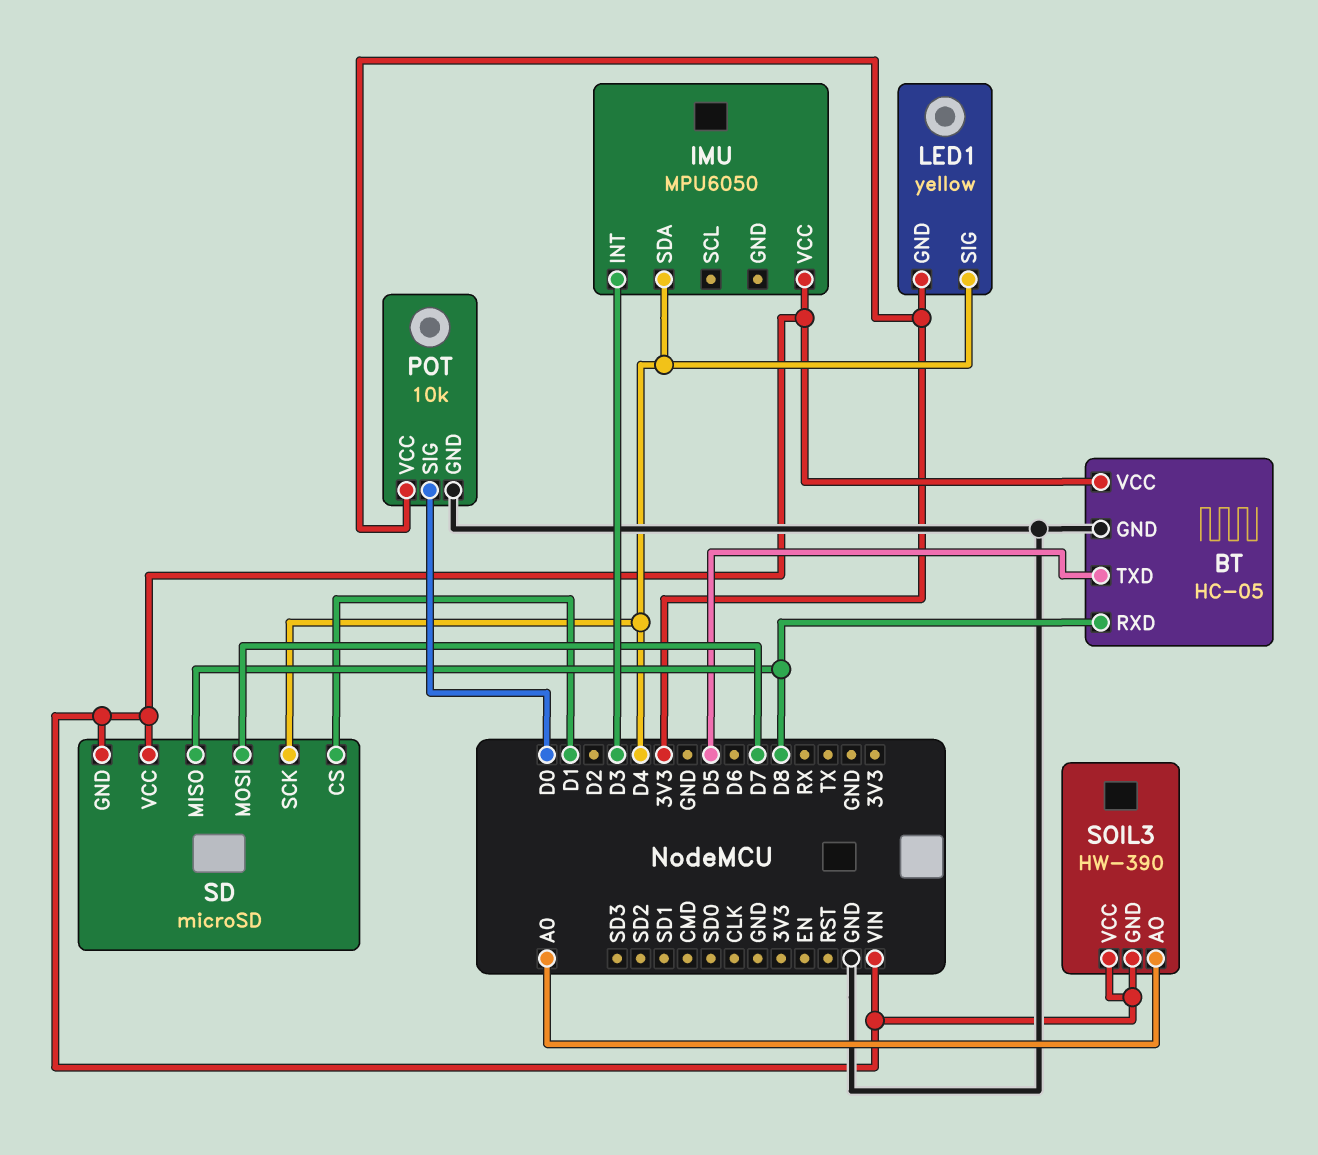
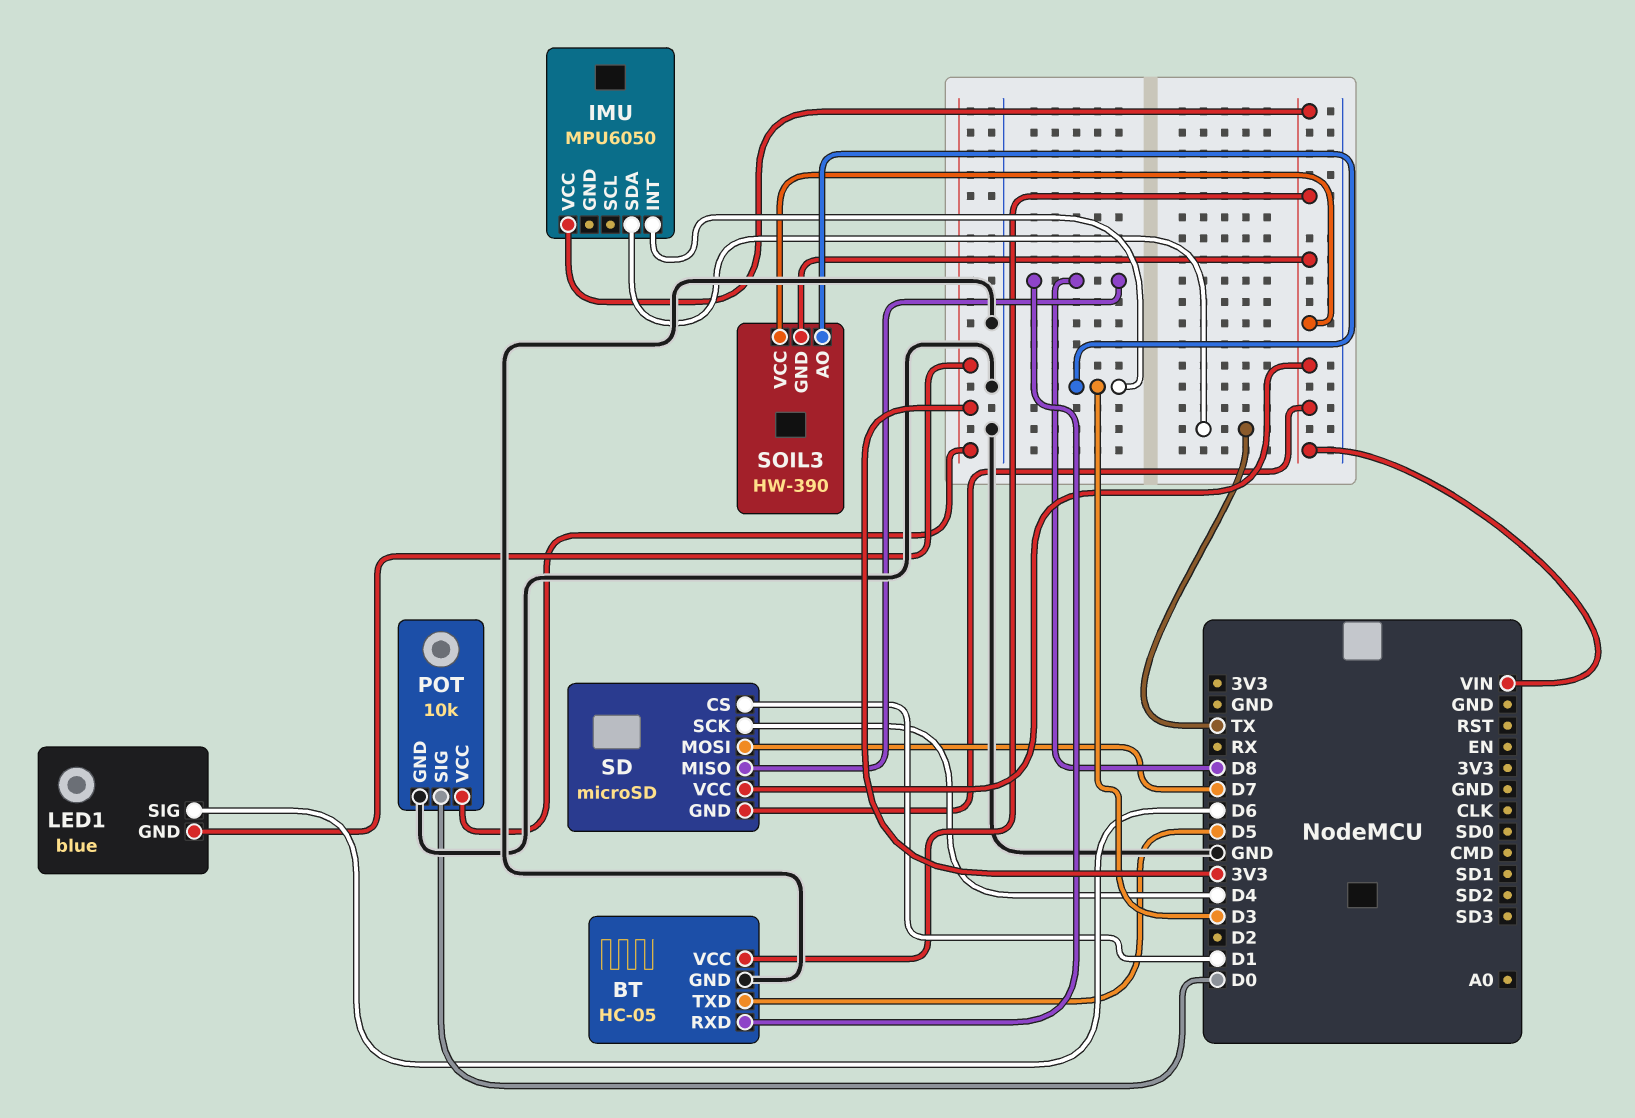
IMU pin SDA: D4 -> TX
LED1: yellow -> blue
LED1 pin SIG: D4 -> D6
SOIL3 pin AO: A0 -> D3

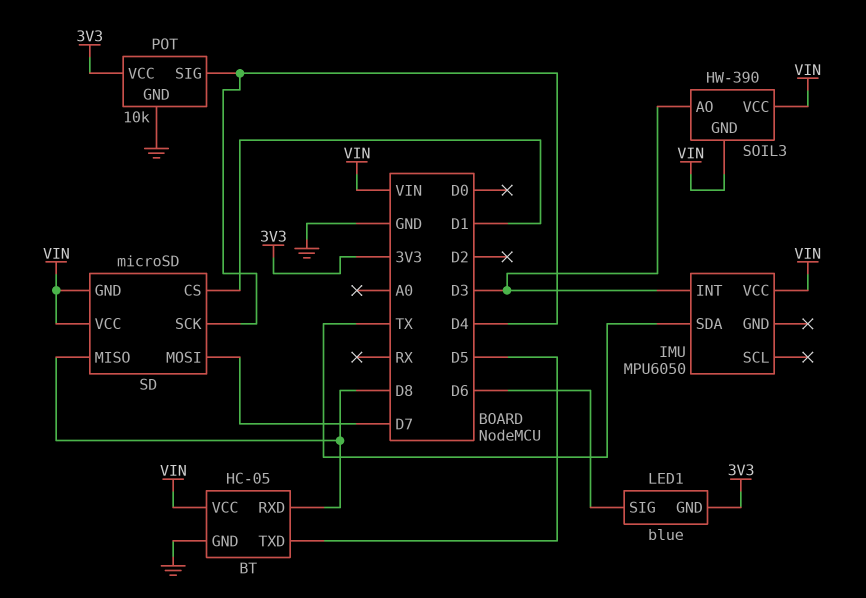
POT pin SIG: D0 -> D4

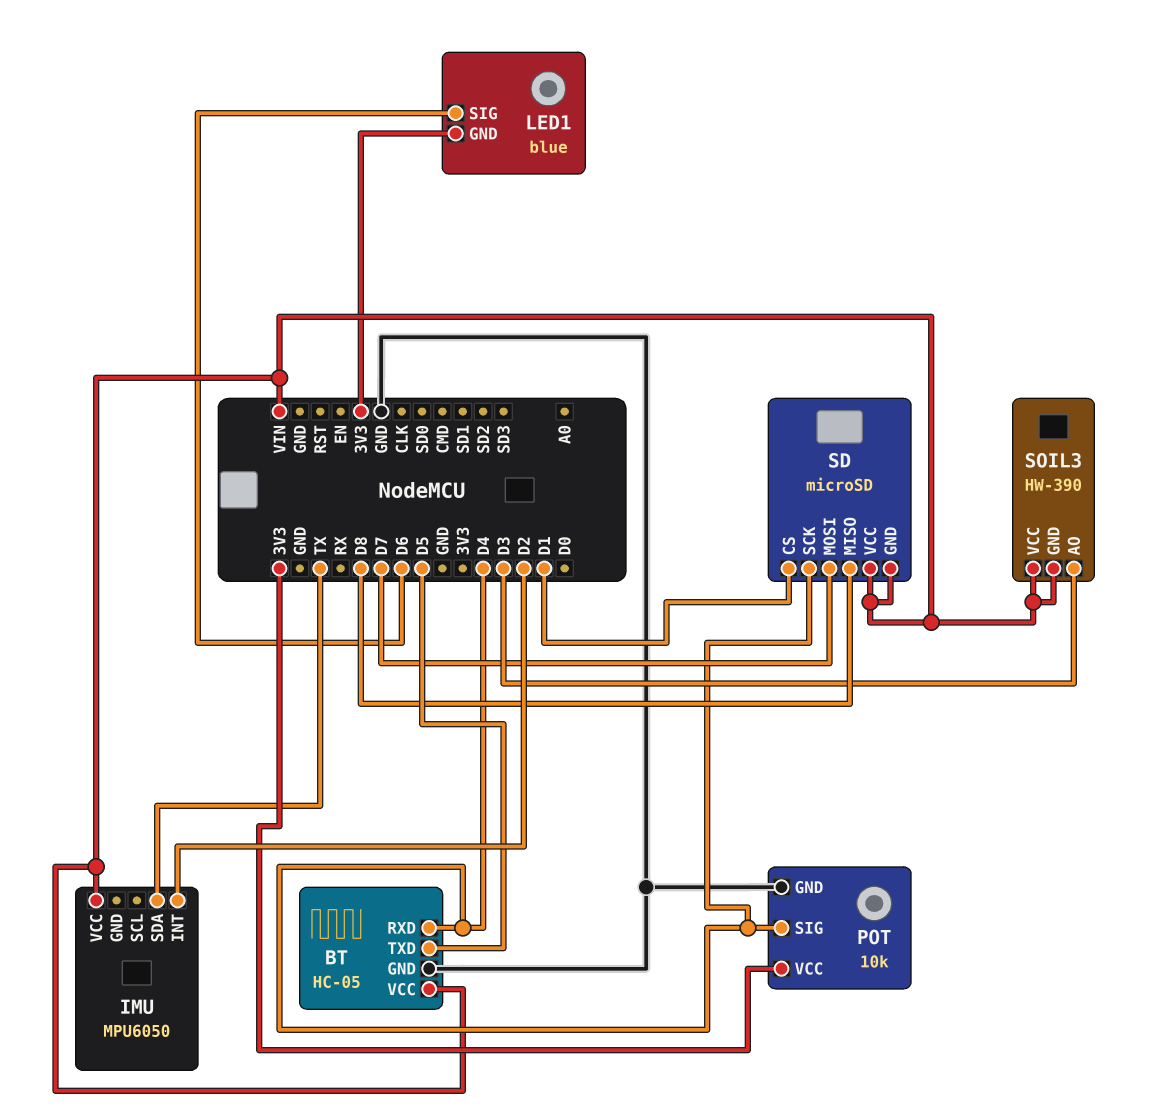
BT pin RXD: D8 -> D4
IMU pin INT: D3 -> D2

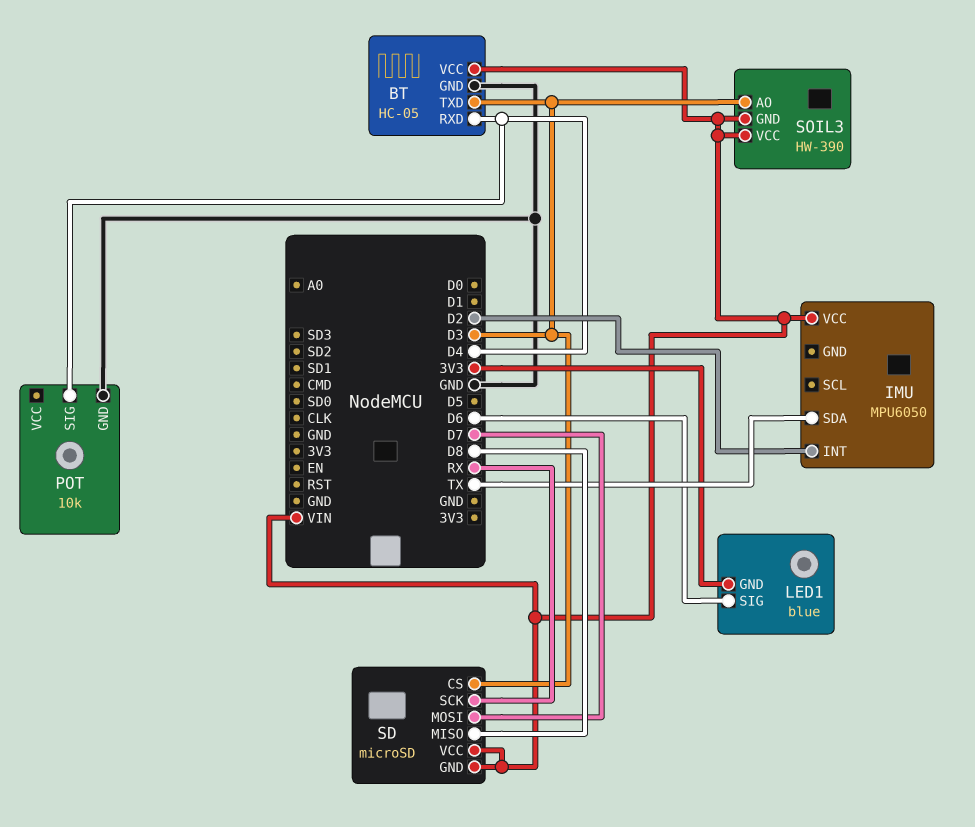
BT pin TXD: D5 -> D3
POT pin VCC: 3V3 -> none
SD pin CS: D1 -> D3
SD pin SCK: D4 -> RX

